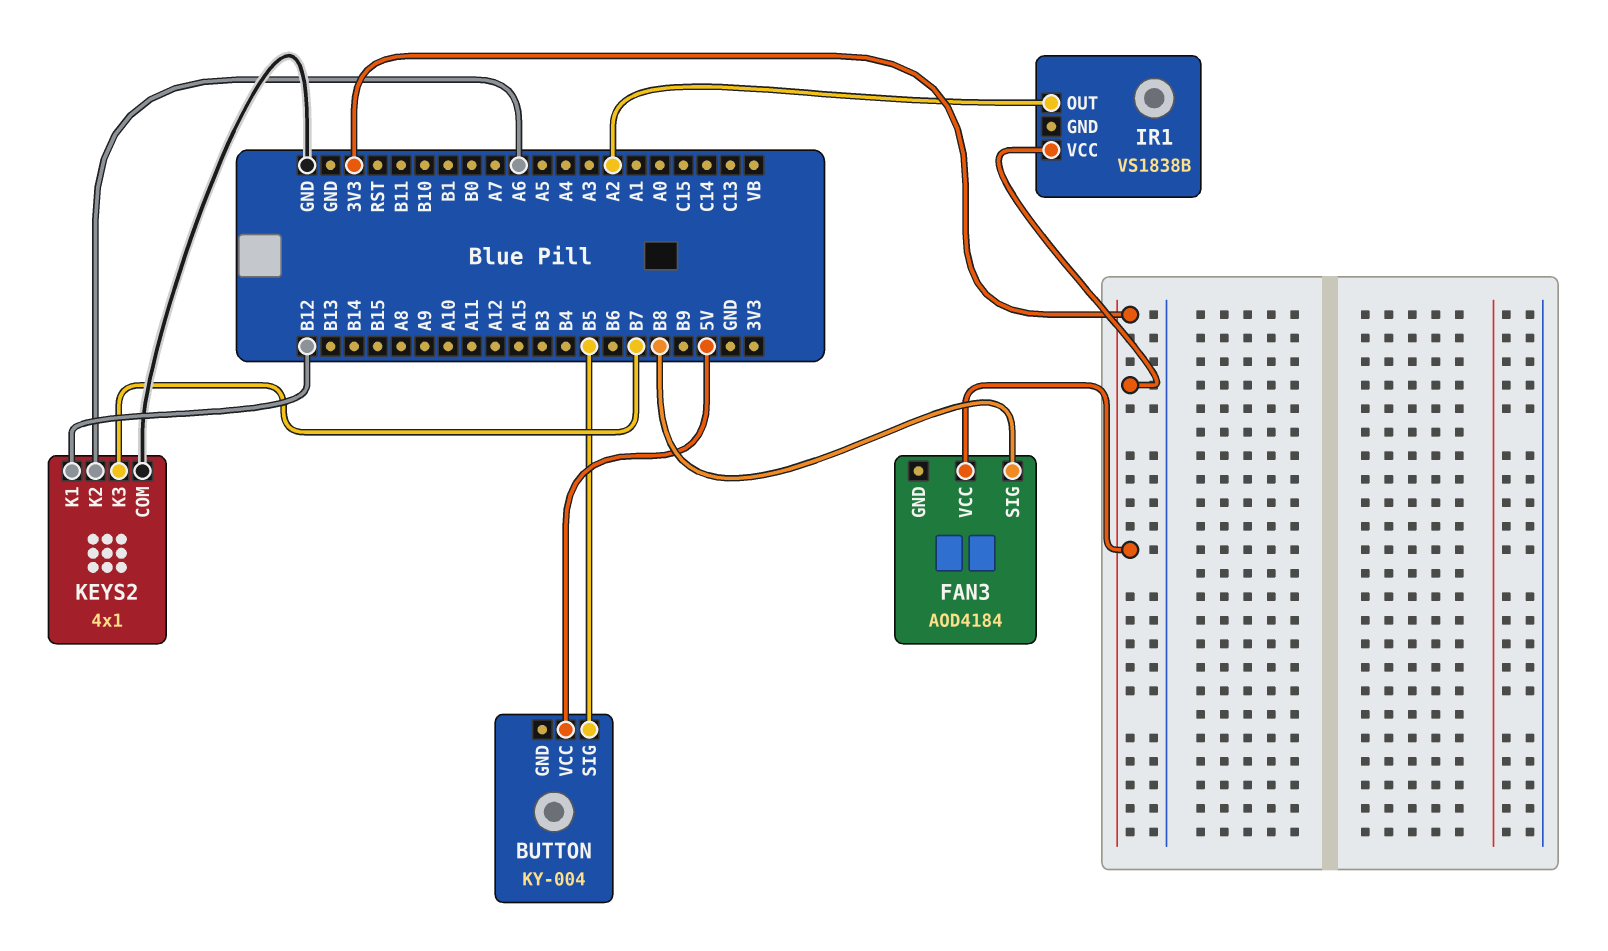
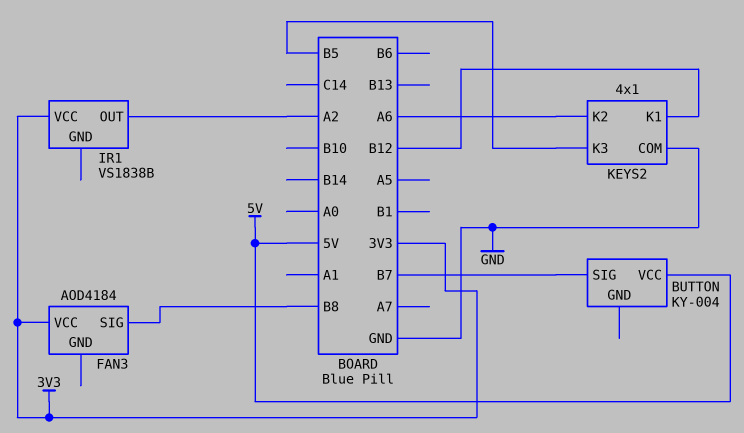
BUTTON pin SIG: B5 -> B7
KEYS2 pin K3: B7 -> B5

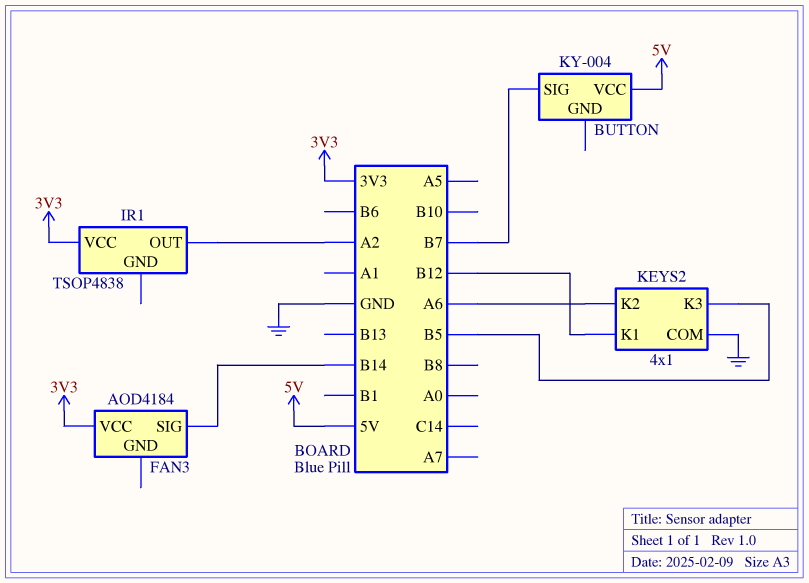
FAN3 pin SIG: B8 -> B14
IR1: VS1838B -> TSOP4838

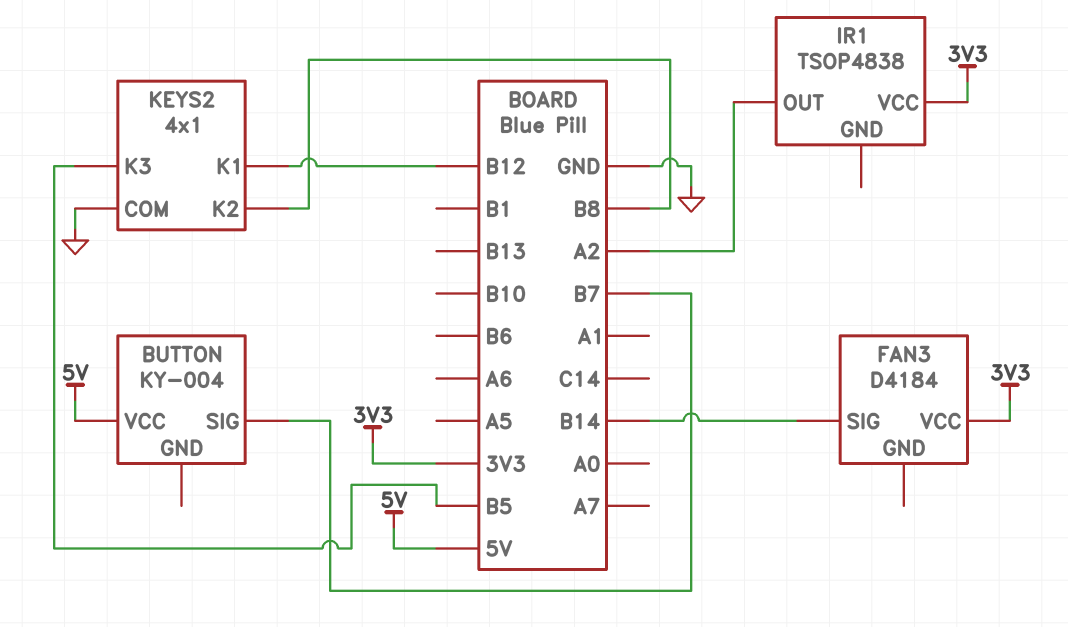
FAN3: AOD4184 -> D4184
KEYS2 pin K2: A6 -> B8

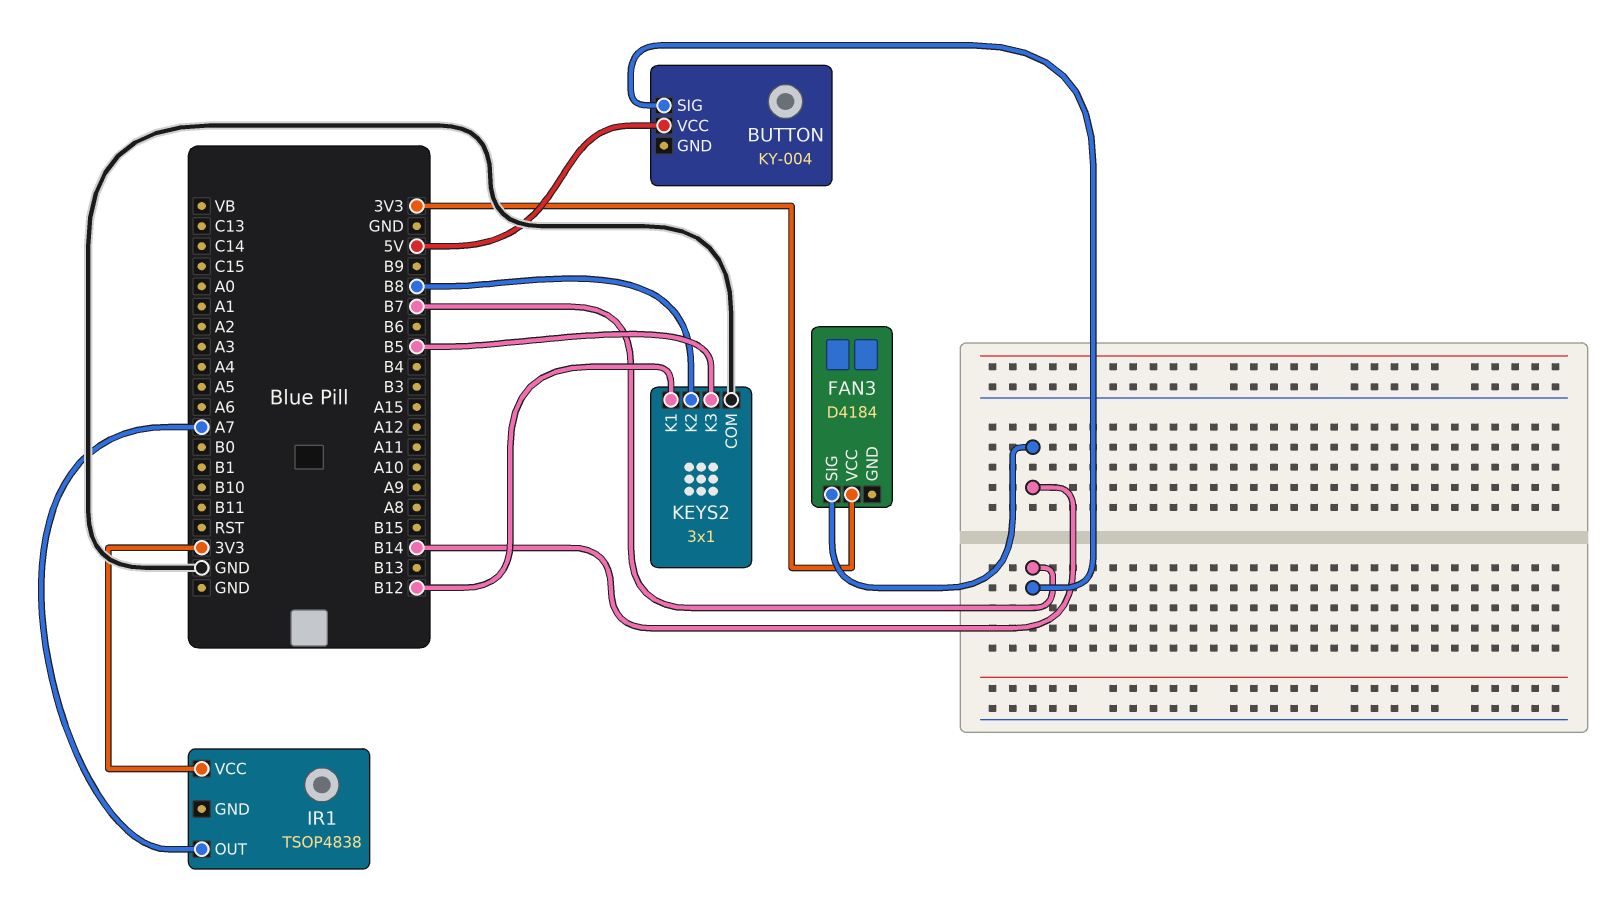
IR1 pin OUT: A2 -> A7
KEYS2: 4x1 -> 3x1

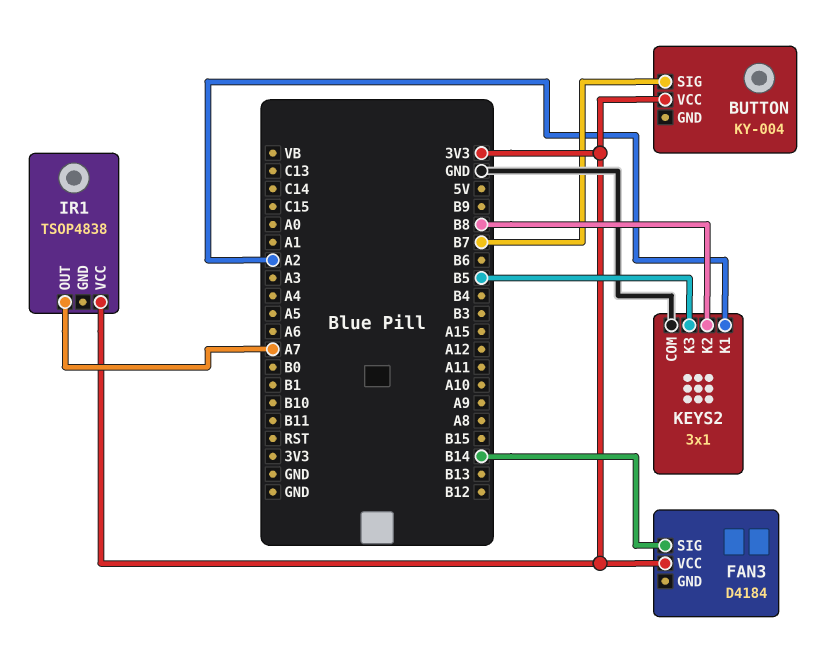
BUTTON pin VCC: 5V -> 3V3
KEYS2 pin K1: B12 -> A2

